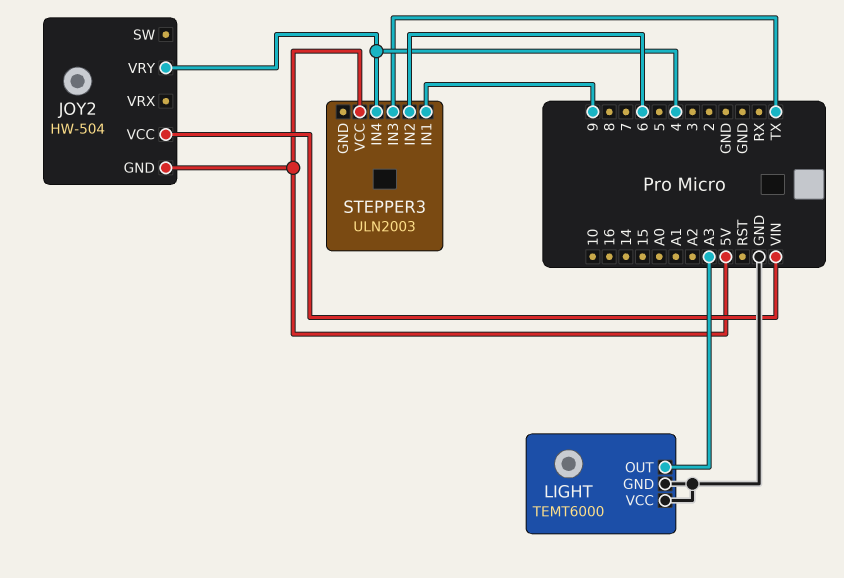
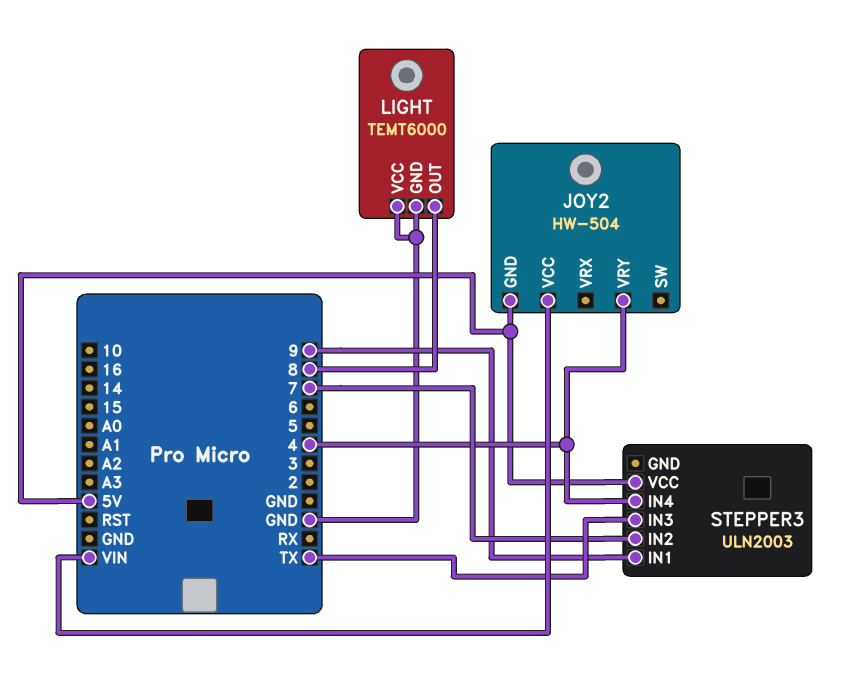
LIGHT pin OUT: A3 -> 8
STEPPER3 pin IN2: 6 -> 7

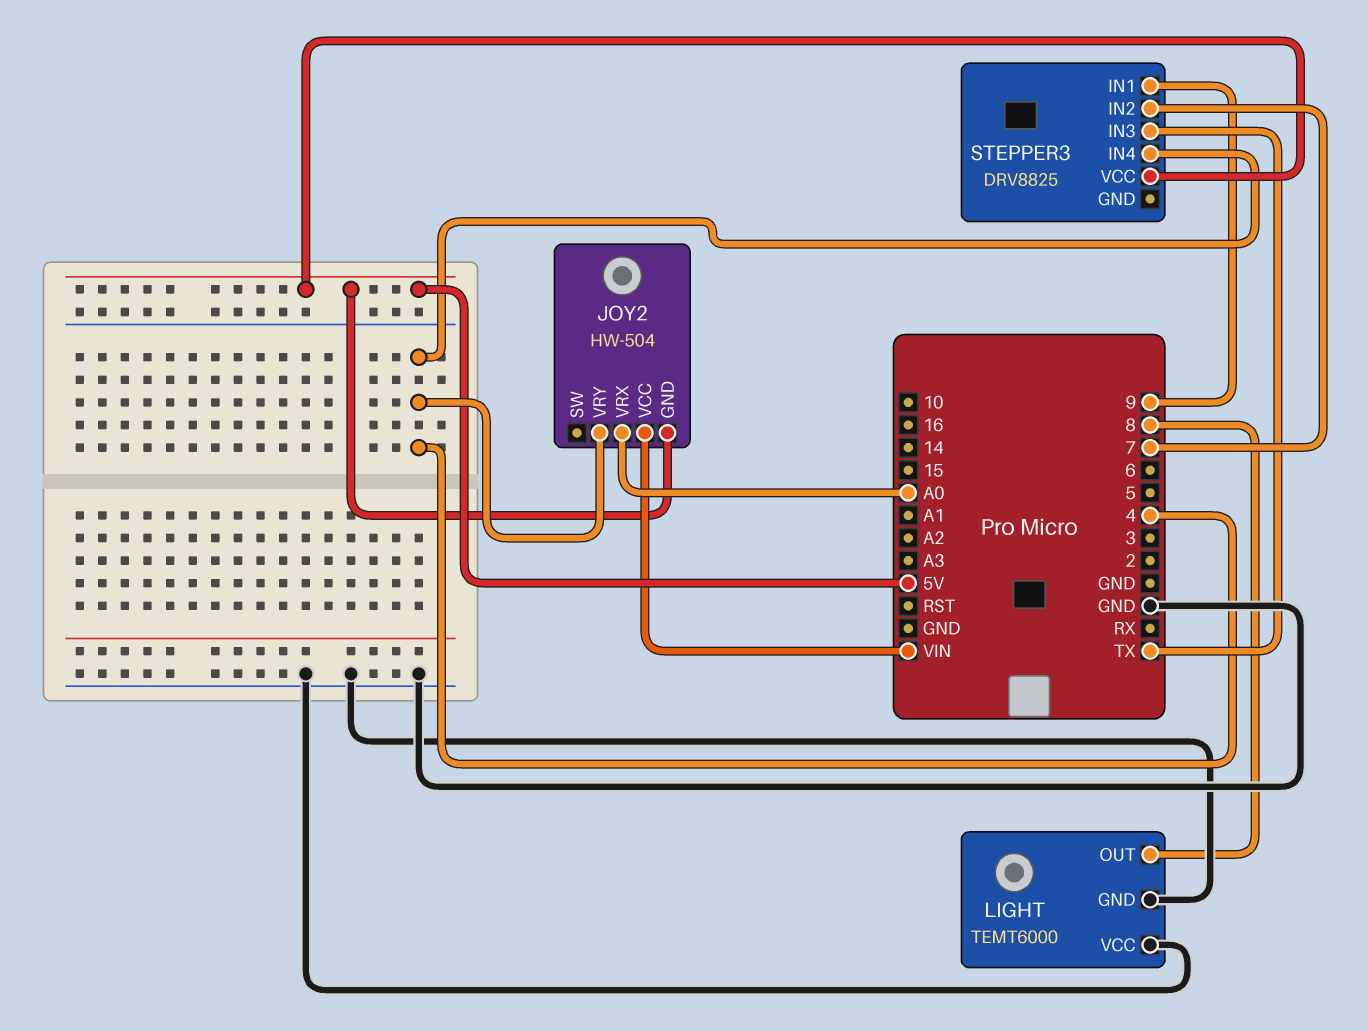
JOY2 pin VRX: none -> A0
STEPPER3: ULN2003 -> DRV8825

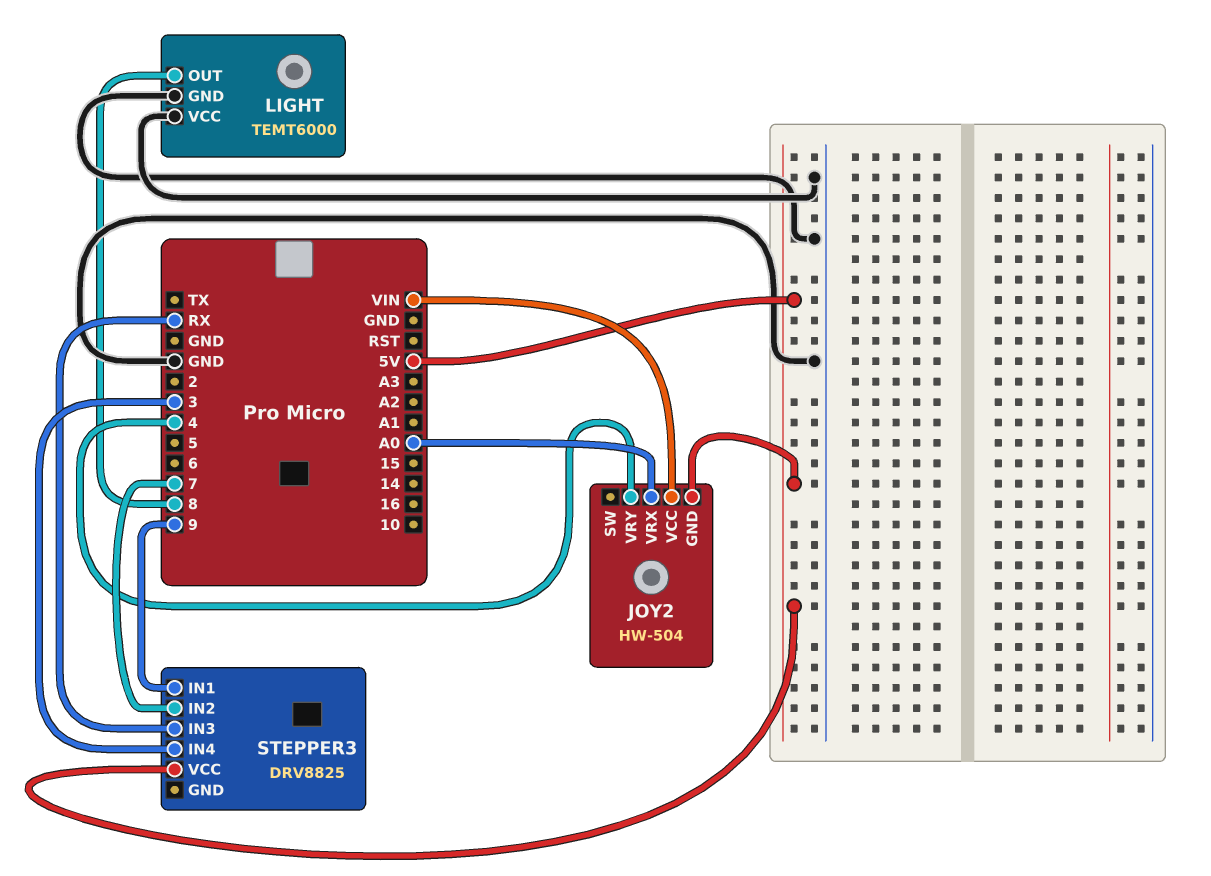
STEPPER3 pin IN3: TX -> RX
STEPPER3 pin IN4: 4 -> 3

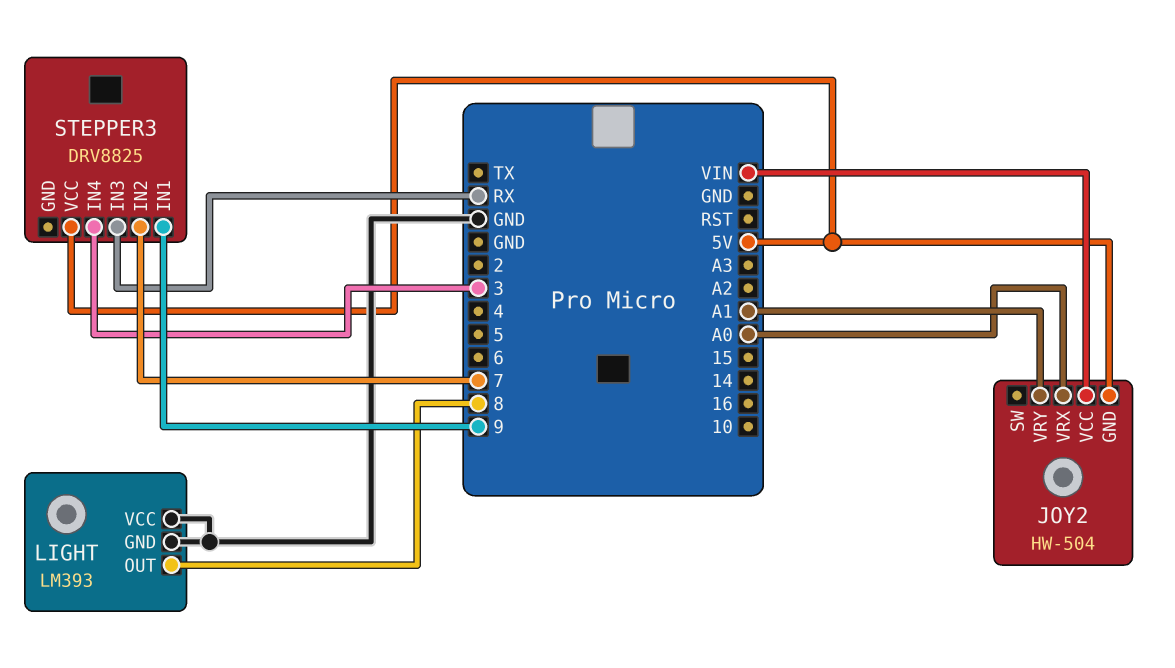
JOY2 pin VRY: 4 -> A1
LIGHT: TEMT6000 -> LM393

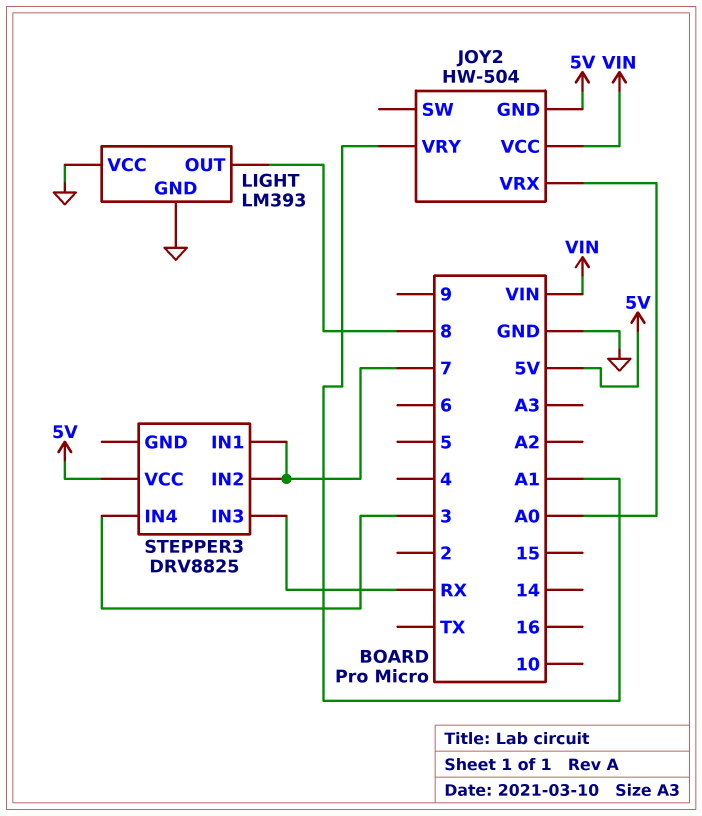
STEPPER3 pin IN1: 9 -> 7

